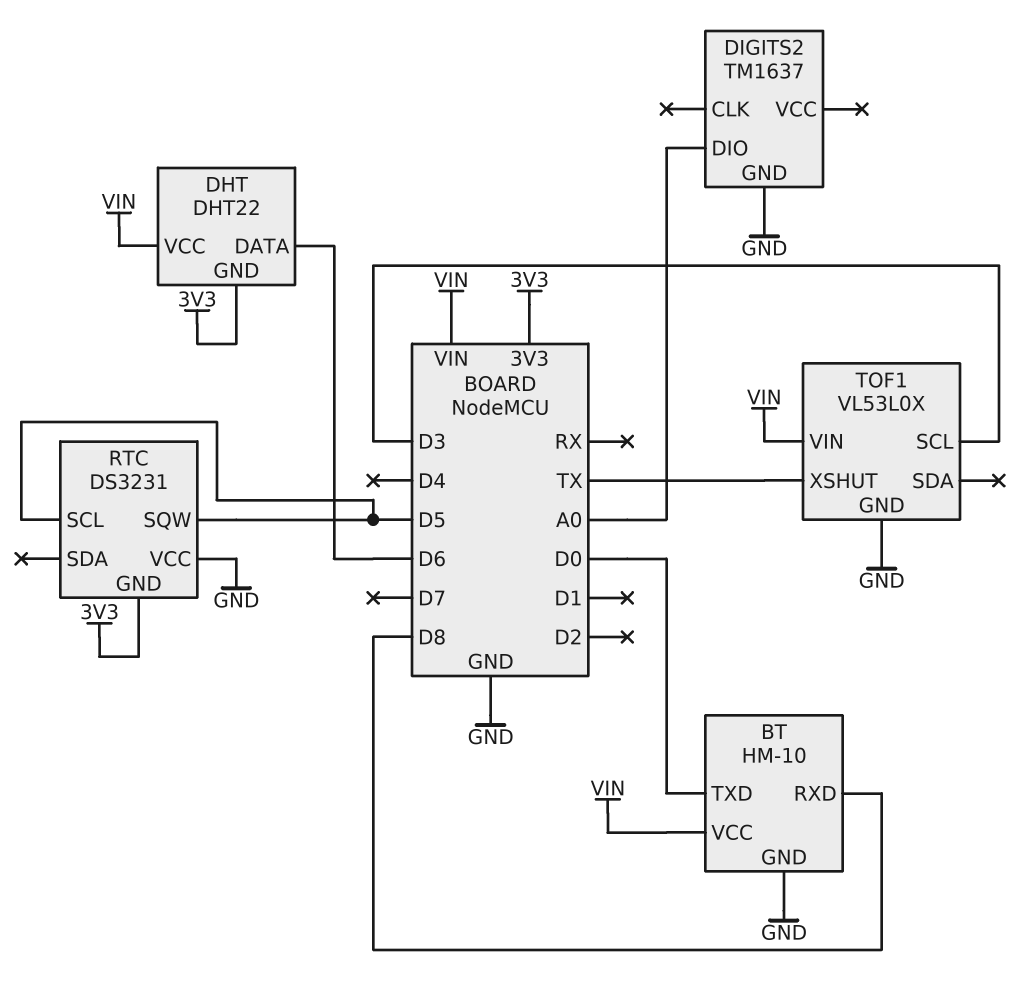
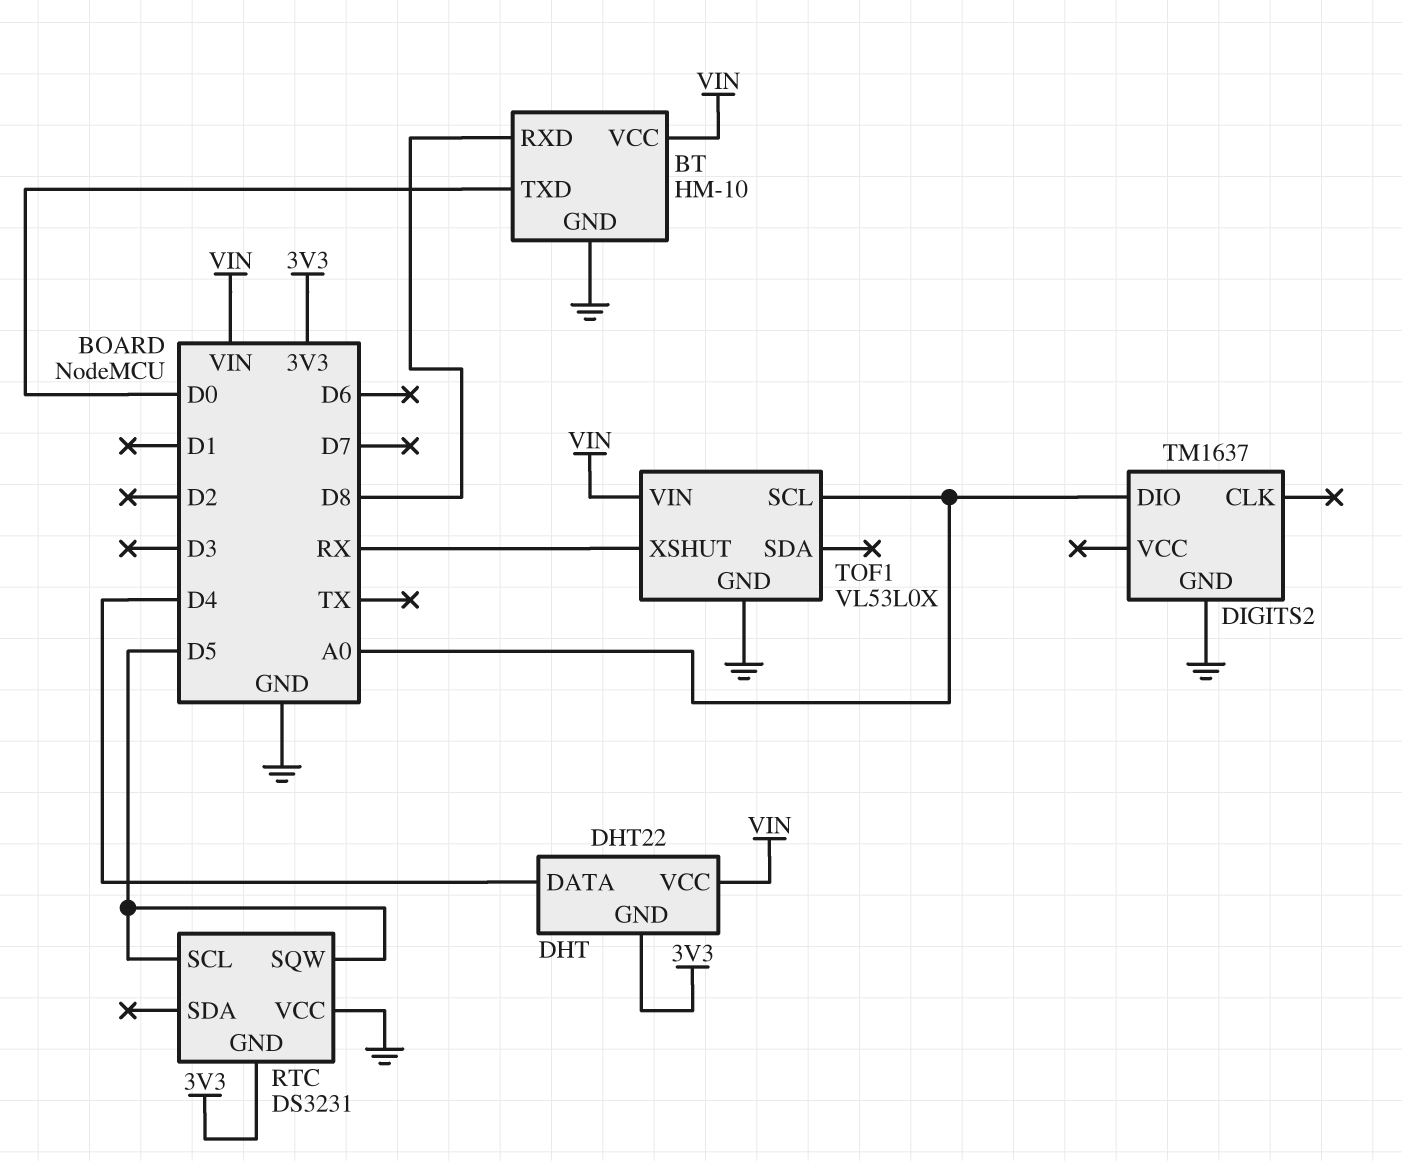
DHT pin DATA: D6 -> D4
TOF1 pin SCL: D3 -> A0
TOF1 pin XSHUT: TX -> RX

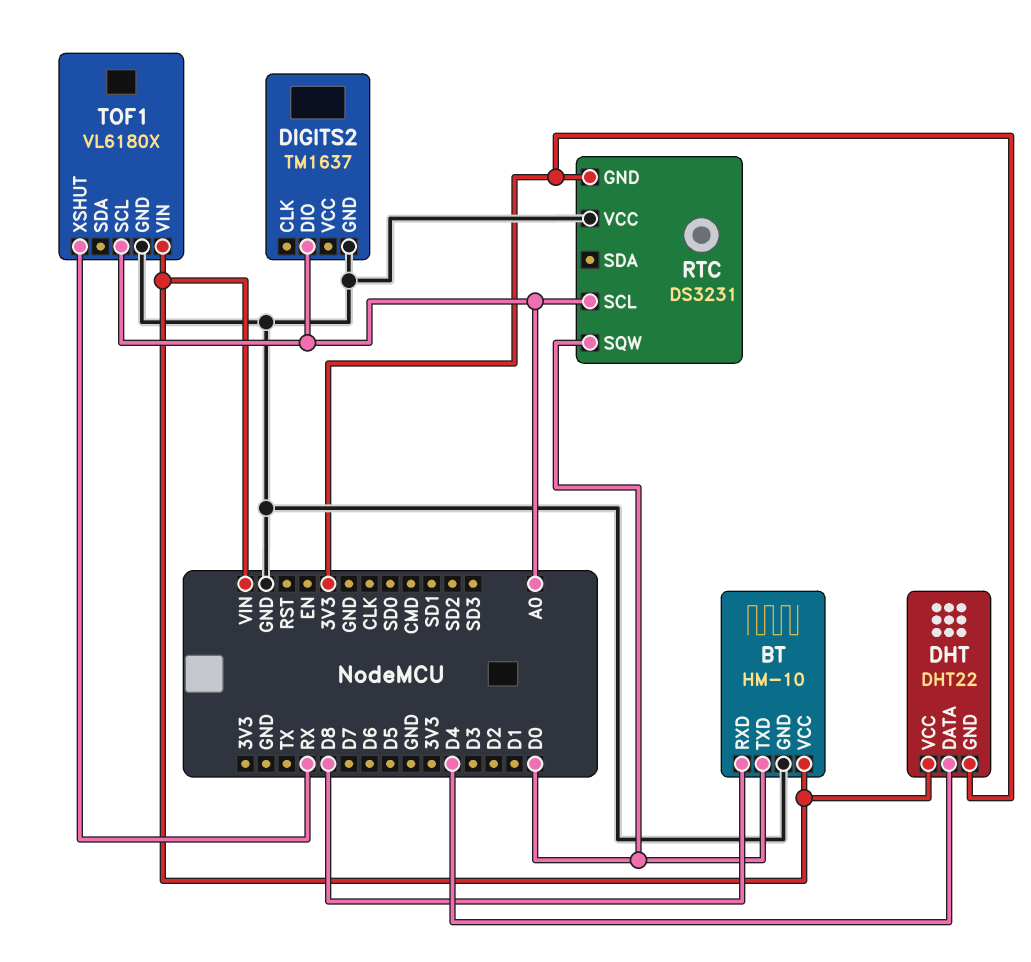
RTC pin SCL: D5 -> A0
RTC pin SQW: D5 -> D0
TOF1: VL53L0X -> VL6180X

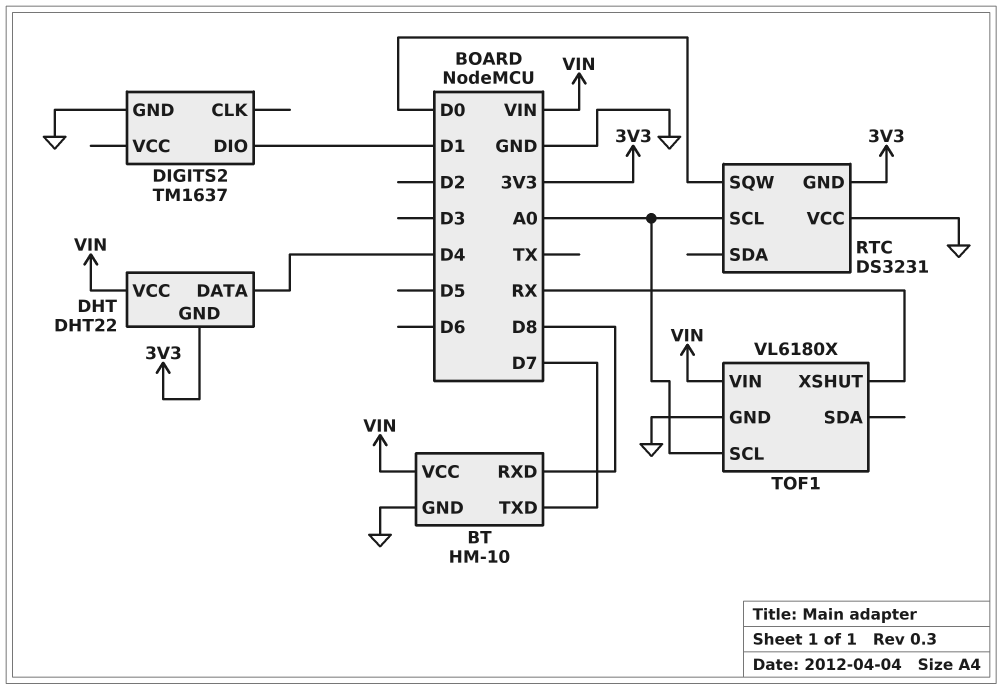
BT pin TXD: D0 -> D7
DIGITS2 pin DIO: A0 -> D1

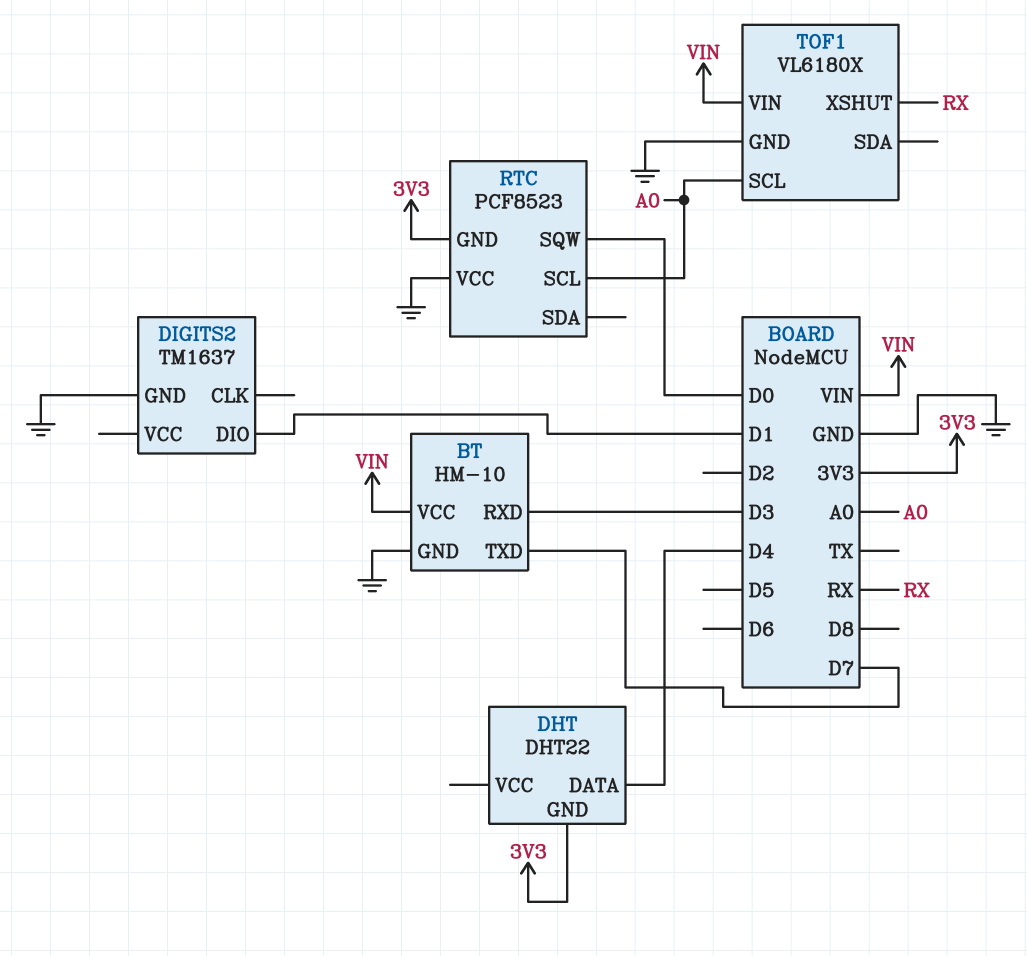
BT pin RXD: D8 -> D3
DHT pin VCC: VIN -> none
RTC: DS3231 -> PCF8523

